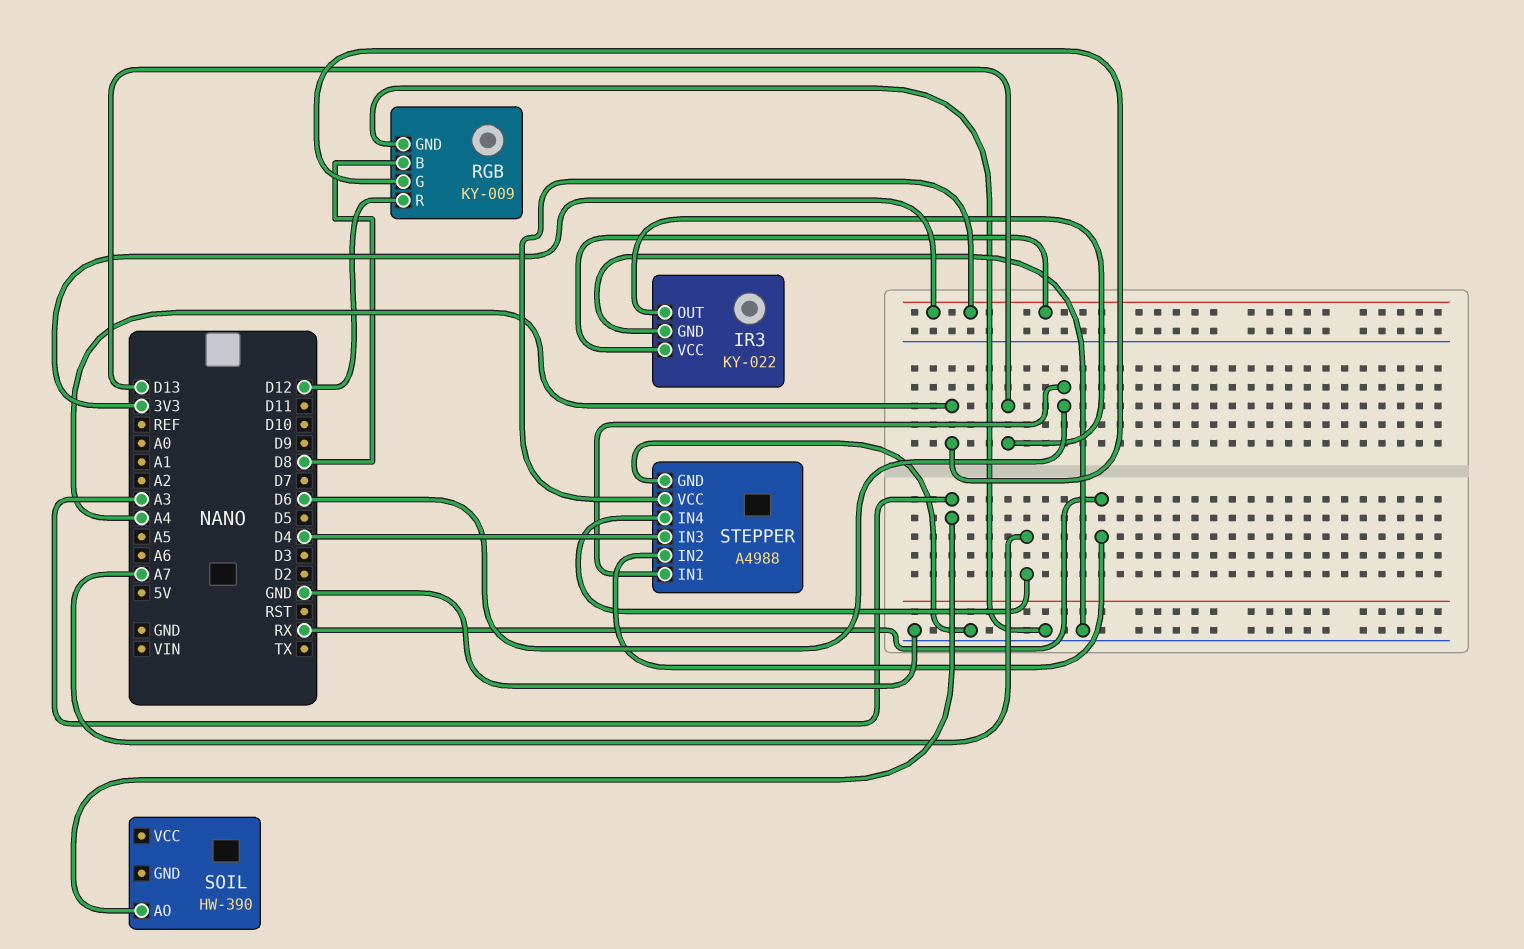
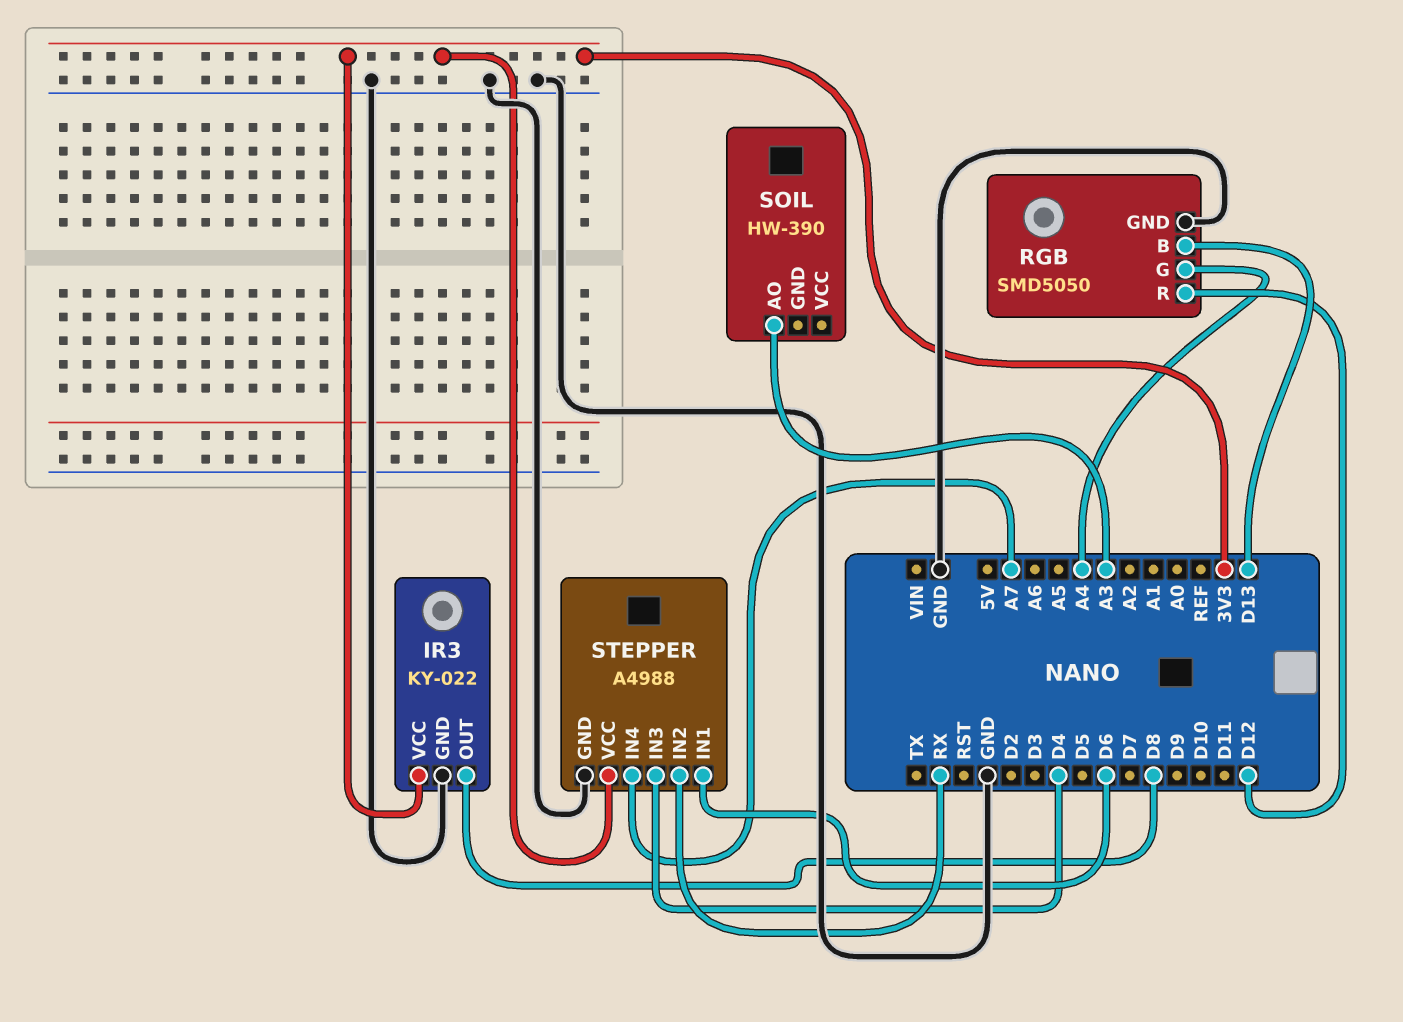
IR3 pin OUT: D13 -> D8
RGB: KY-009 -> SMD5050
RGB pin B: D8 -> D13

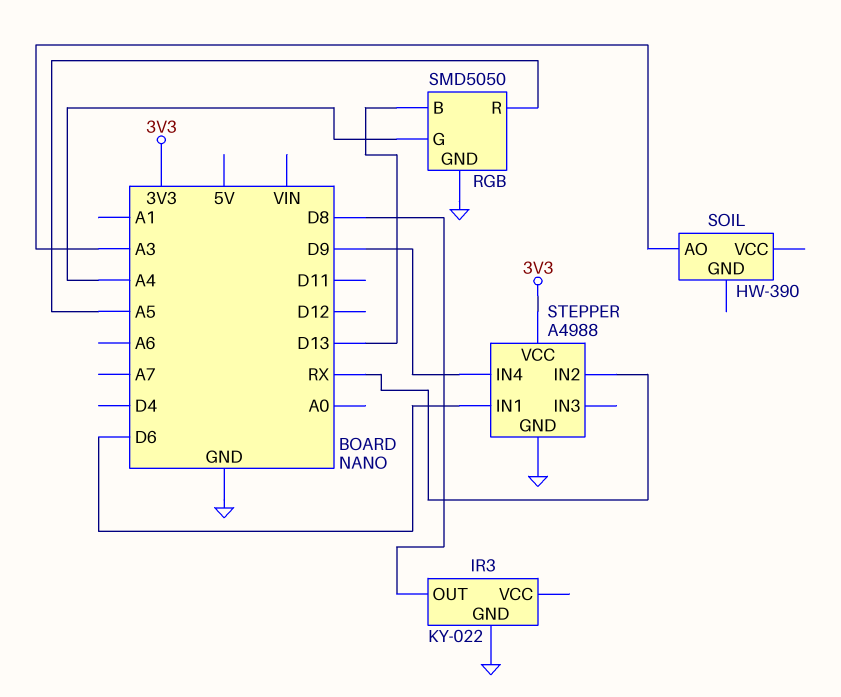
IR3 pin VCC: 3V3 -> none
RGB pin R: D12 -> A5
STEPPER pin IN3: D4 -> none
STEPPER pin IN4: A7 -> D9

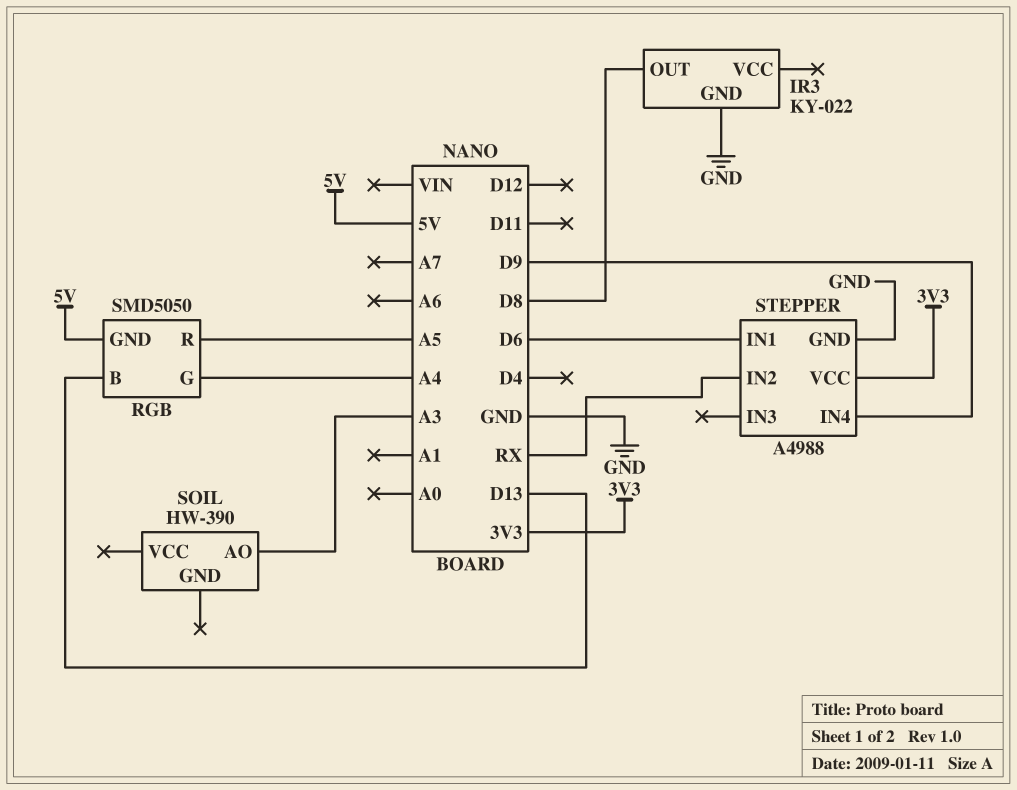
RGB pin GND: GND -> 5V

